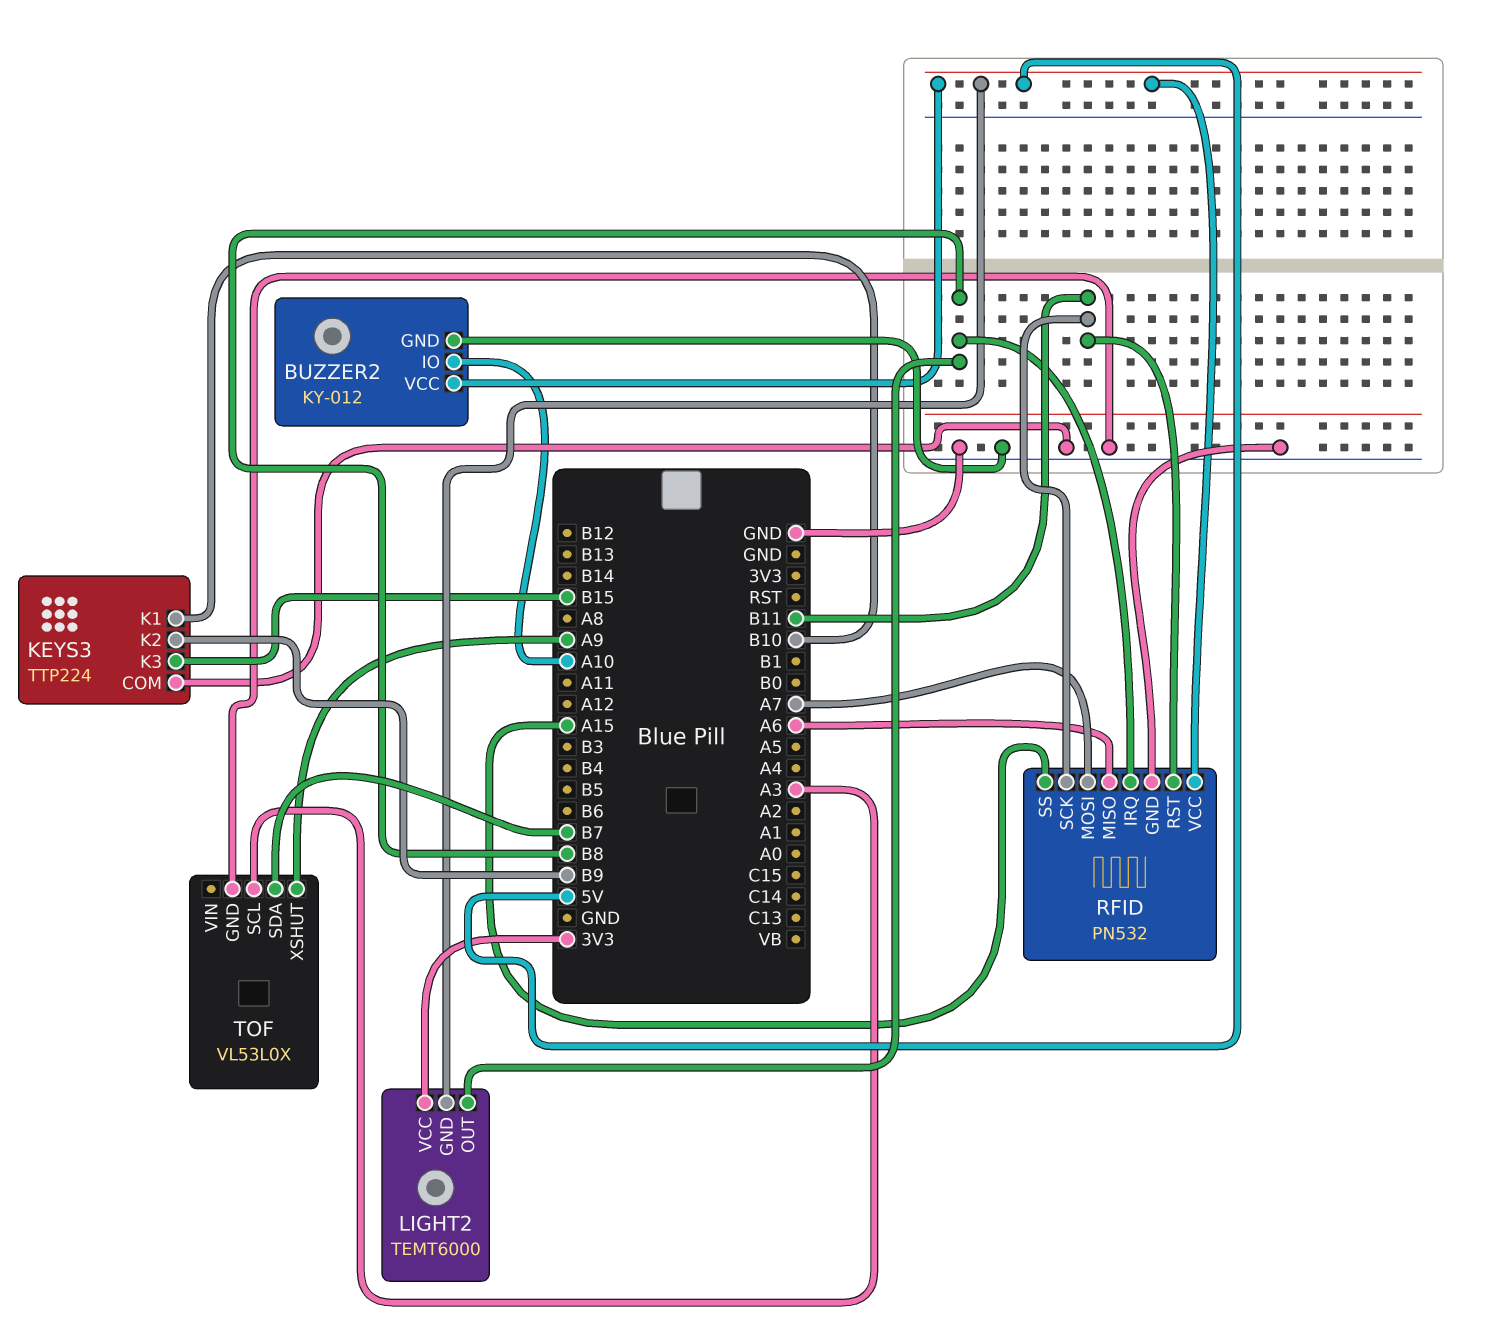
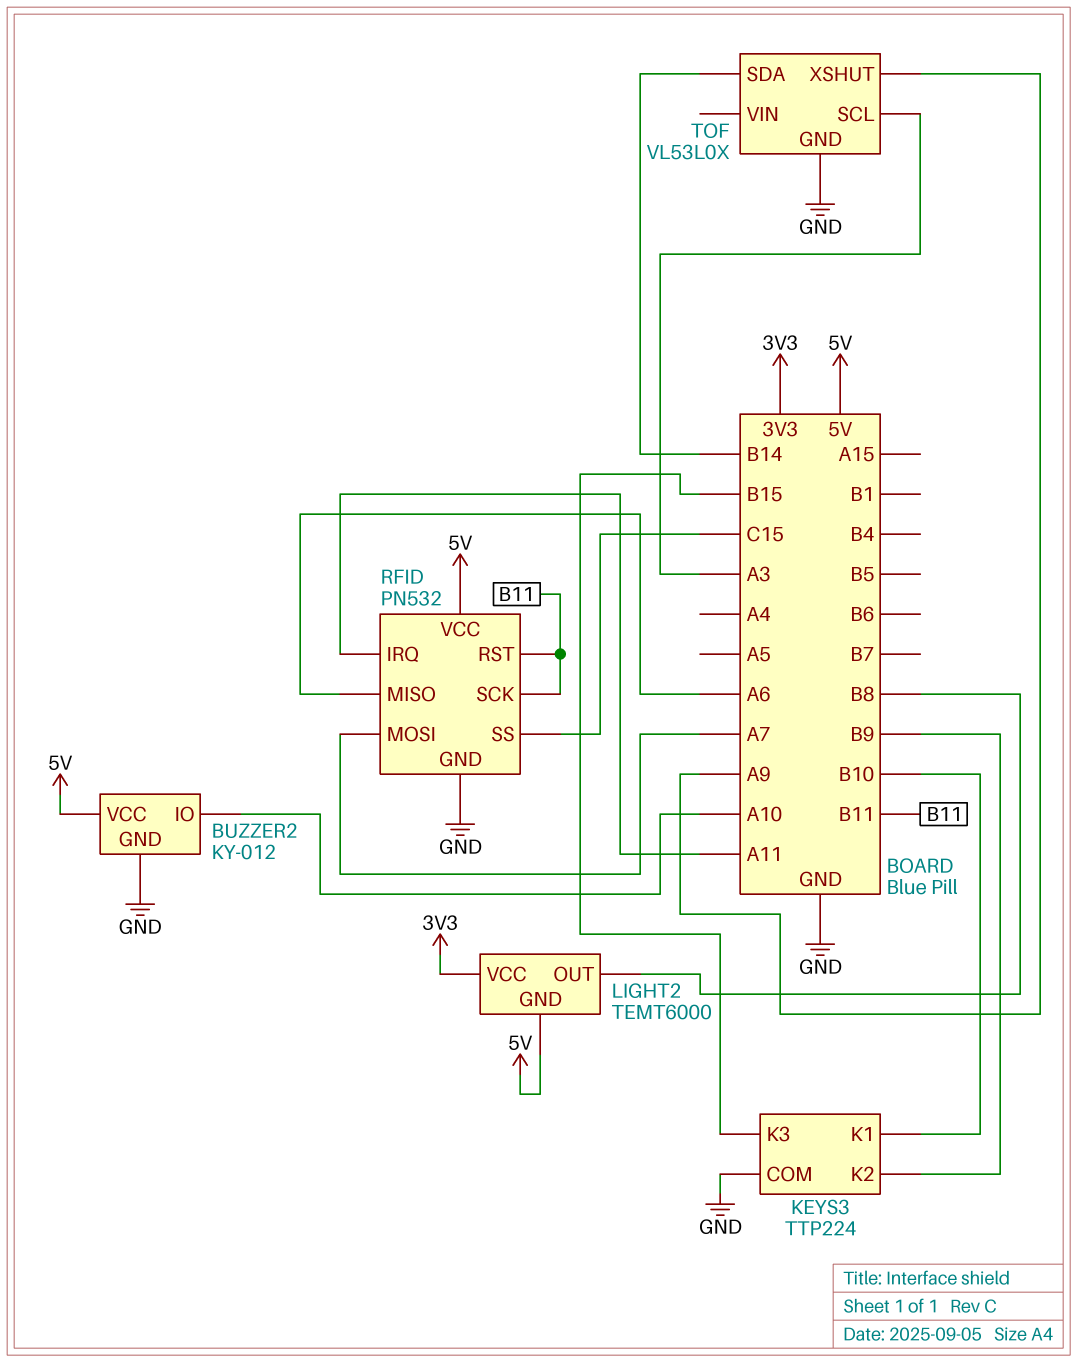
RFID pin IRQ: B8 -> A11
RFID pin SS: A15 -> C15
TOF pin SDA: B7 -> B14

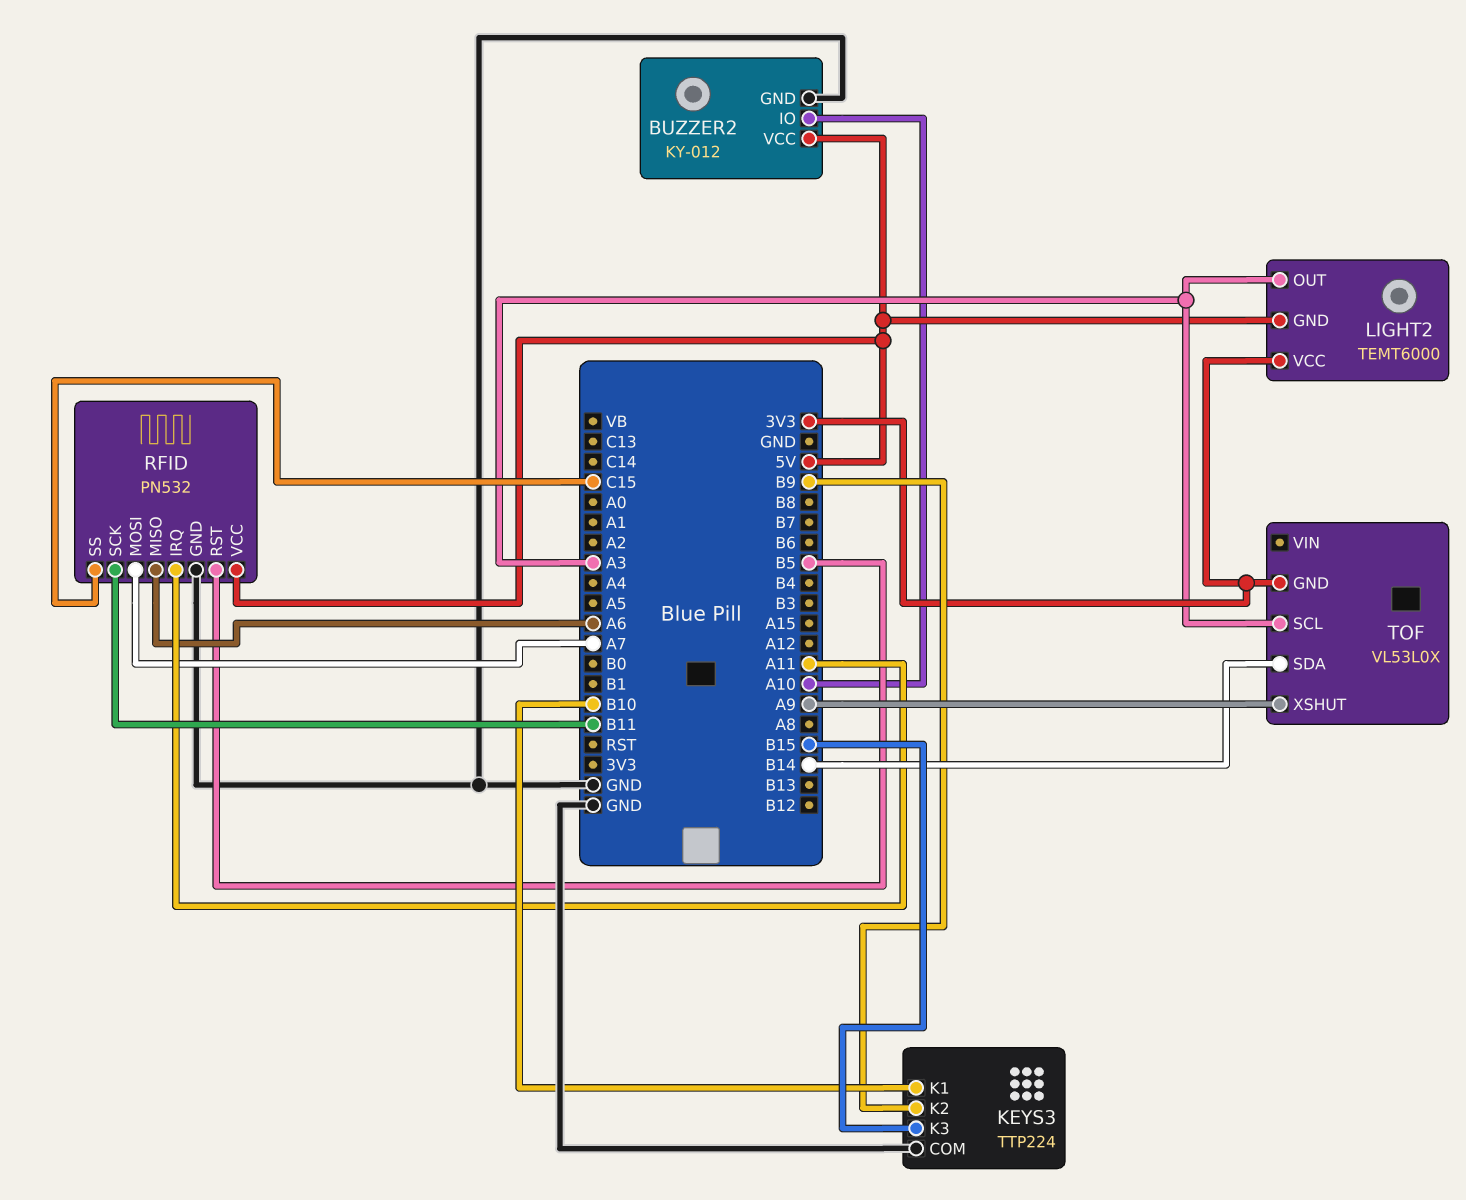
LIGHT2 pin OUT: B8 -> A3
RFID pin RST: B11 -> B5
TOF pin GND: GND -> 3V3

